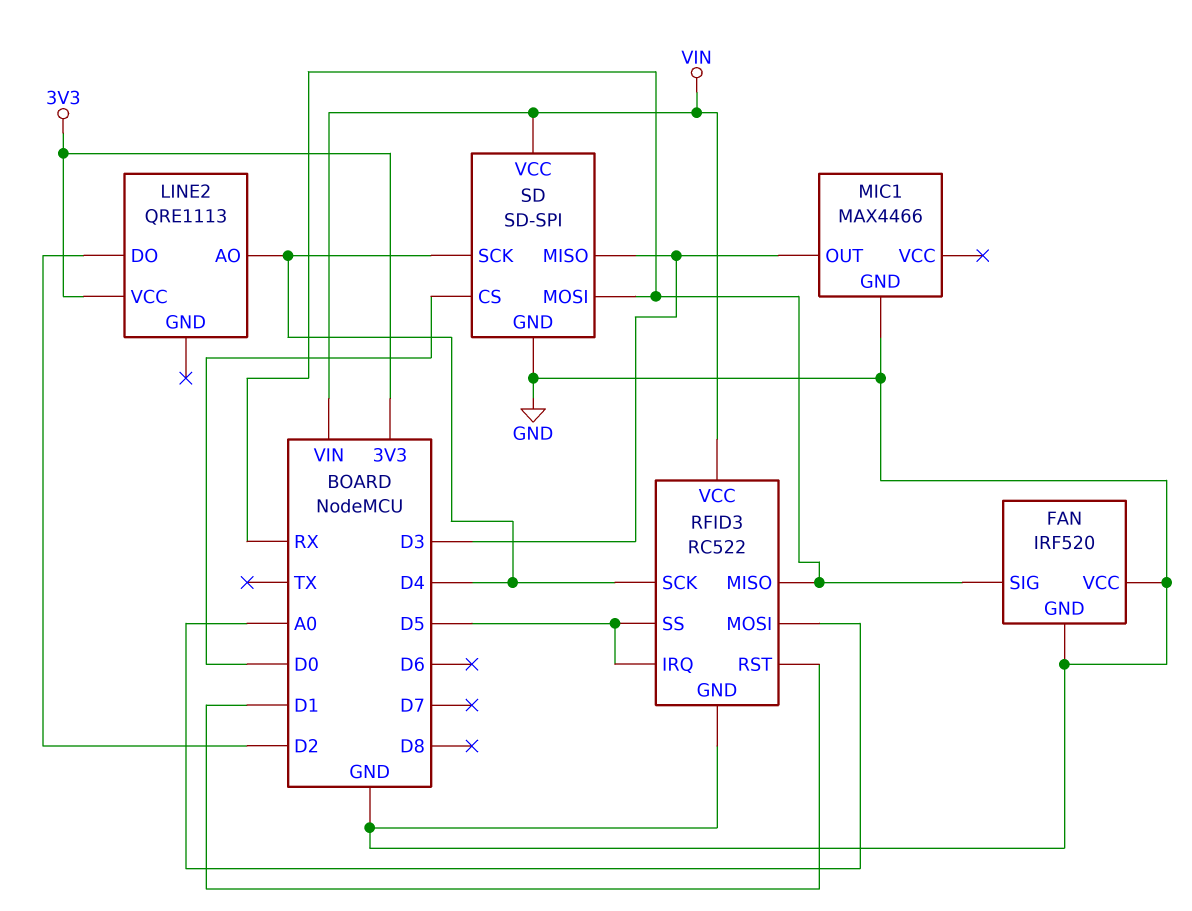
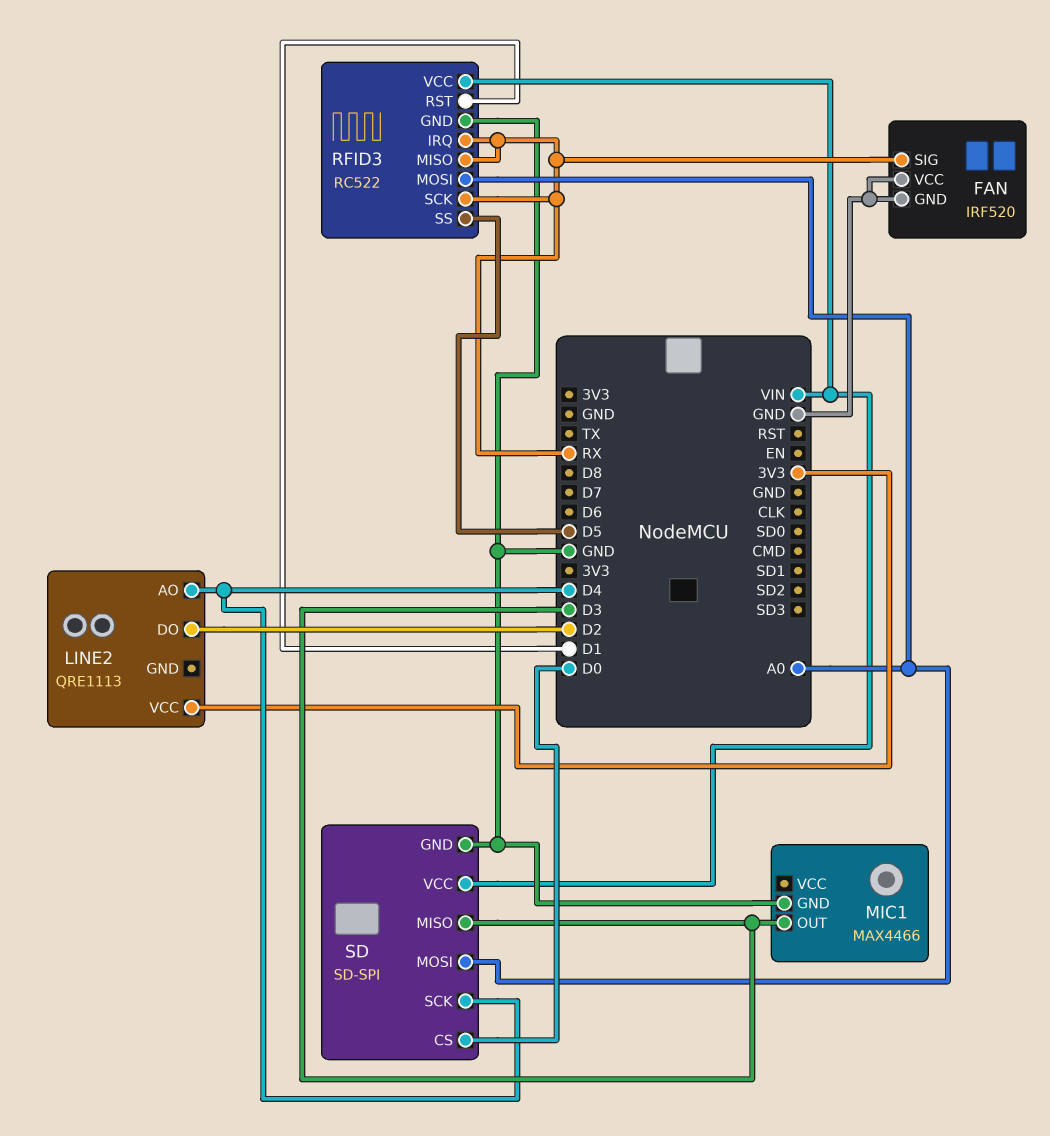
RFID3 pin IRQ: D5 -> RX
RFID3 pin SCK: D4 -> RX
SD pin MOSI: RX -> A0

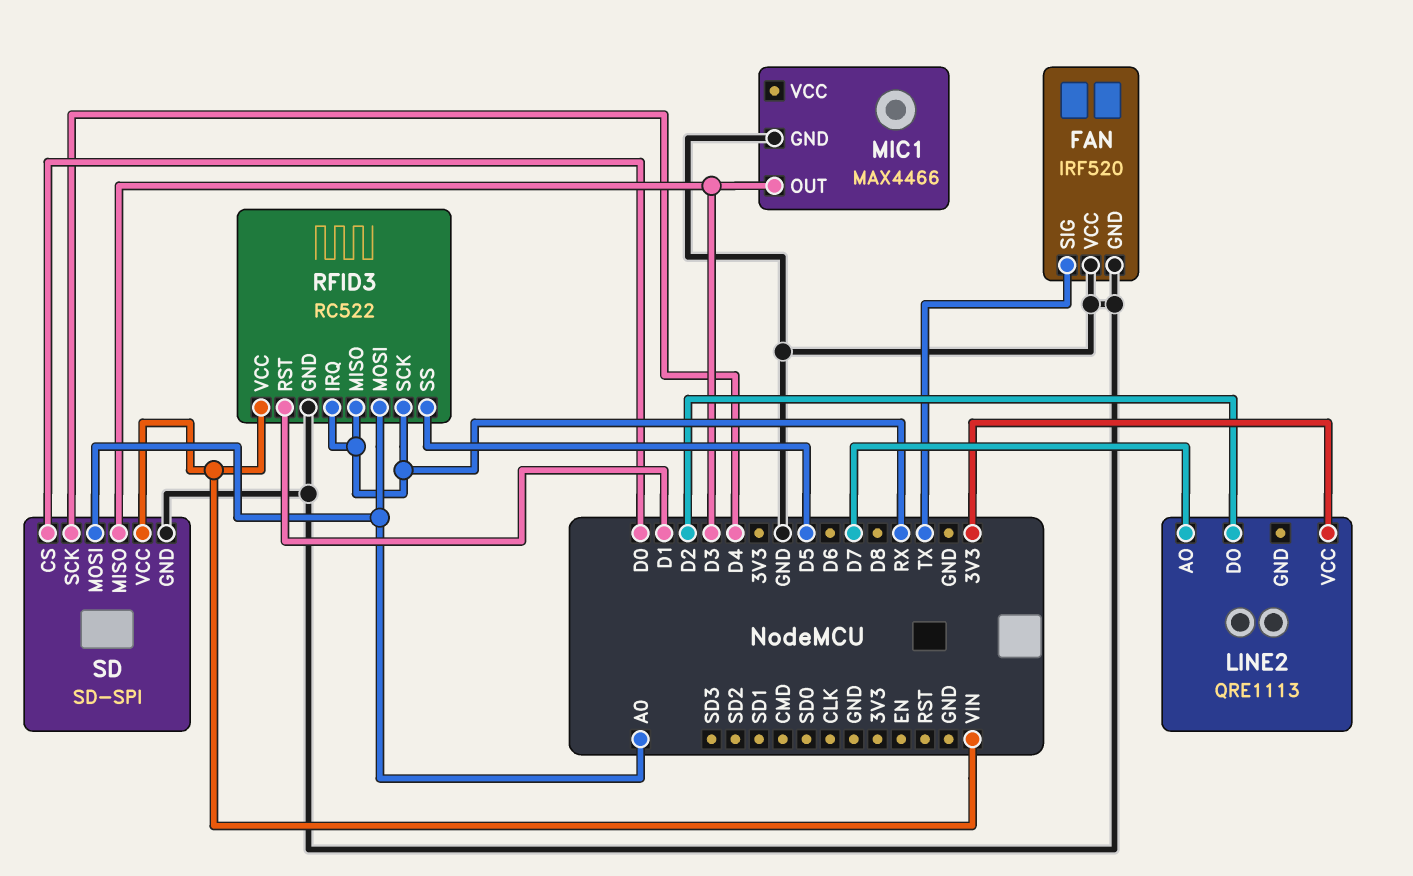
FAN pin SIG: RX -> TX
LINE2 pin AO: D4 -> D7

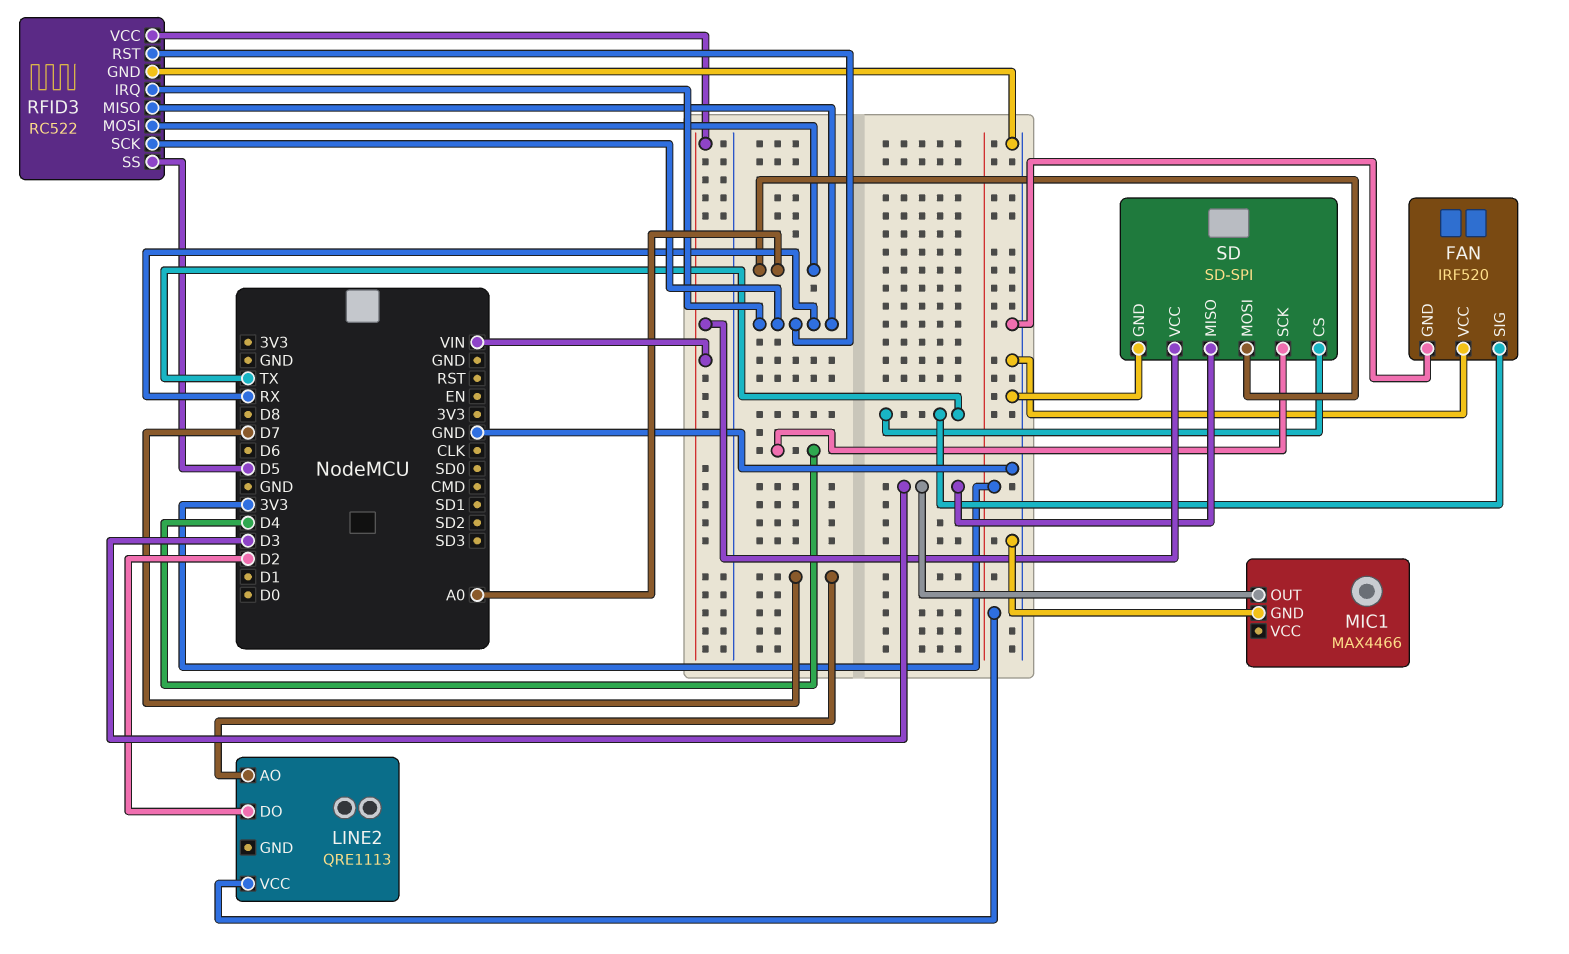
RFID3 pin RST: D1 -> RX
SD pin CS: D0 -> TX

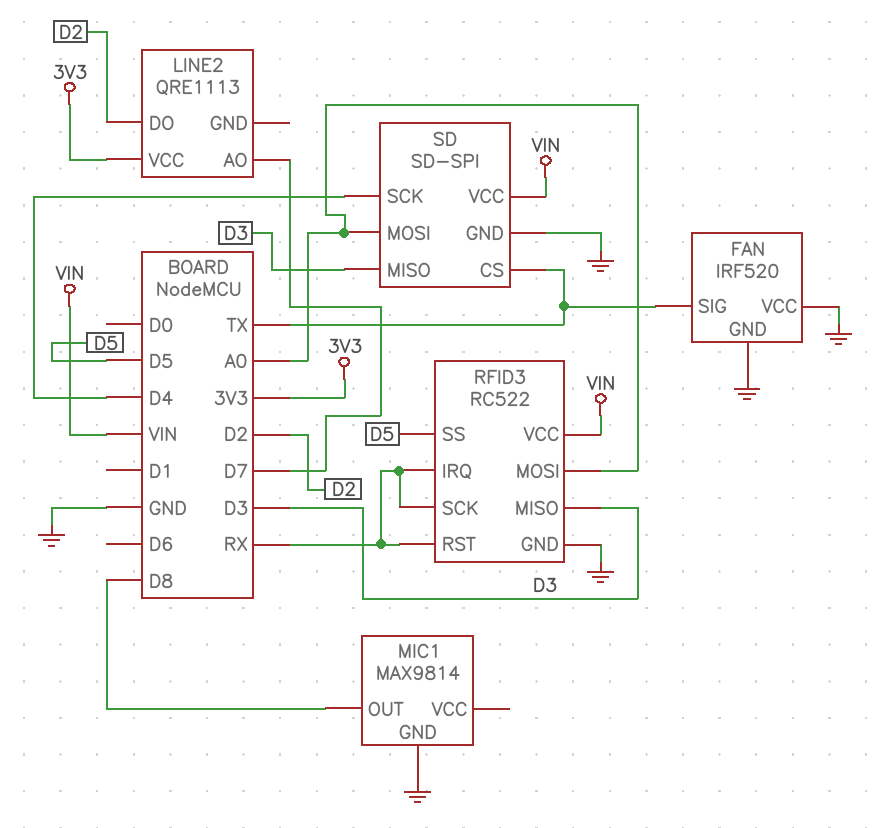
MIC1: MAX4466 -> MAX9814
MIC1 pin OUT: D3 -> D8
RFID3 pin MISO: RX -> D3

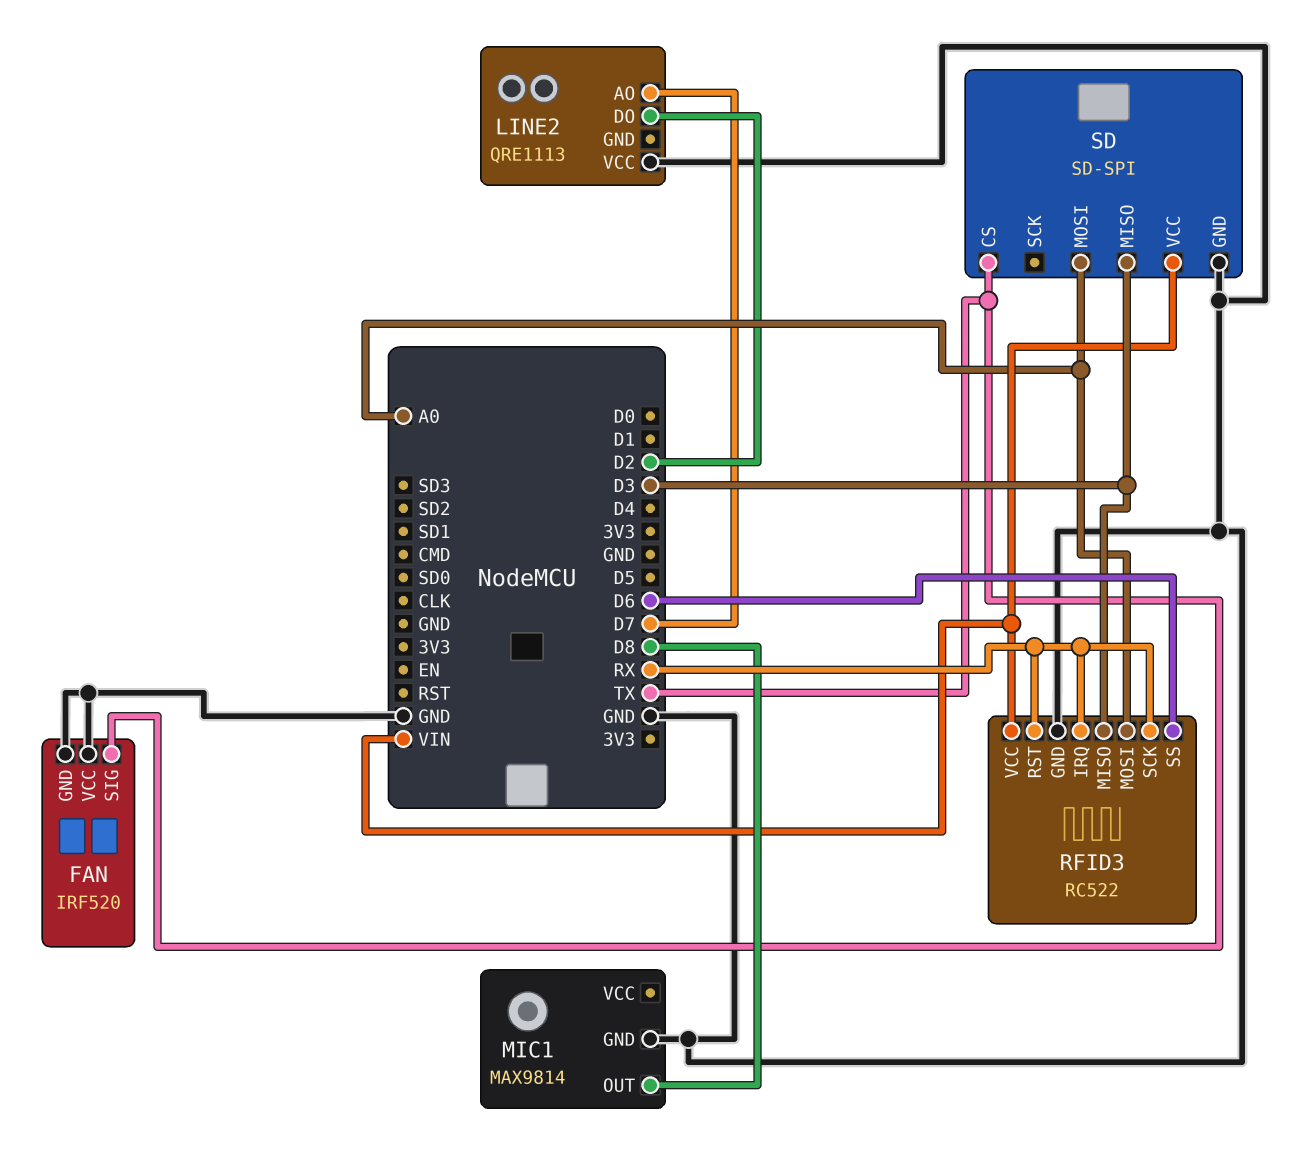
LINE2 pin VCC: 3V3 -> GND
RFID3 pin SS: D5 -> D6
SD pin SCK: D4 -> none

